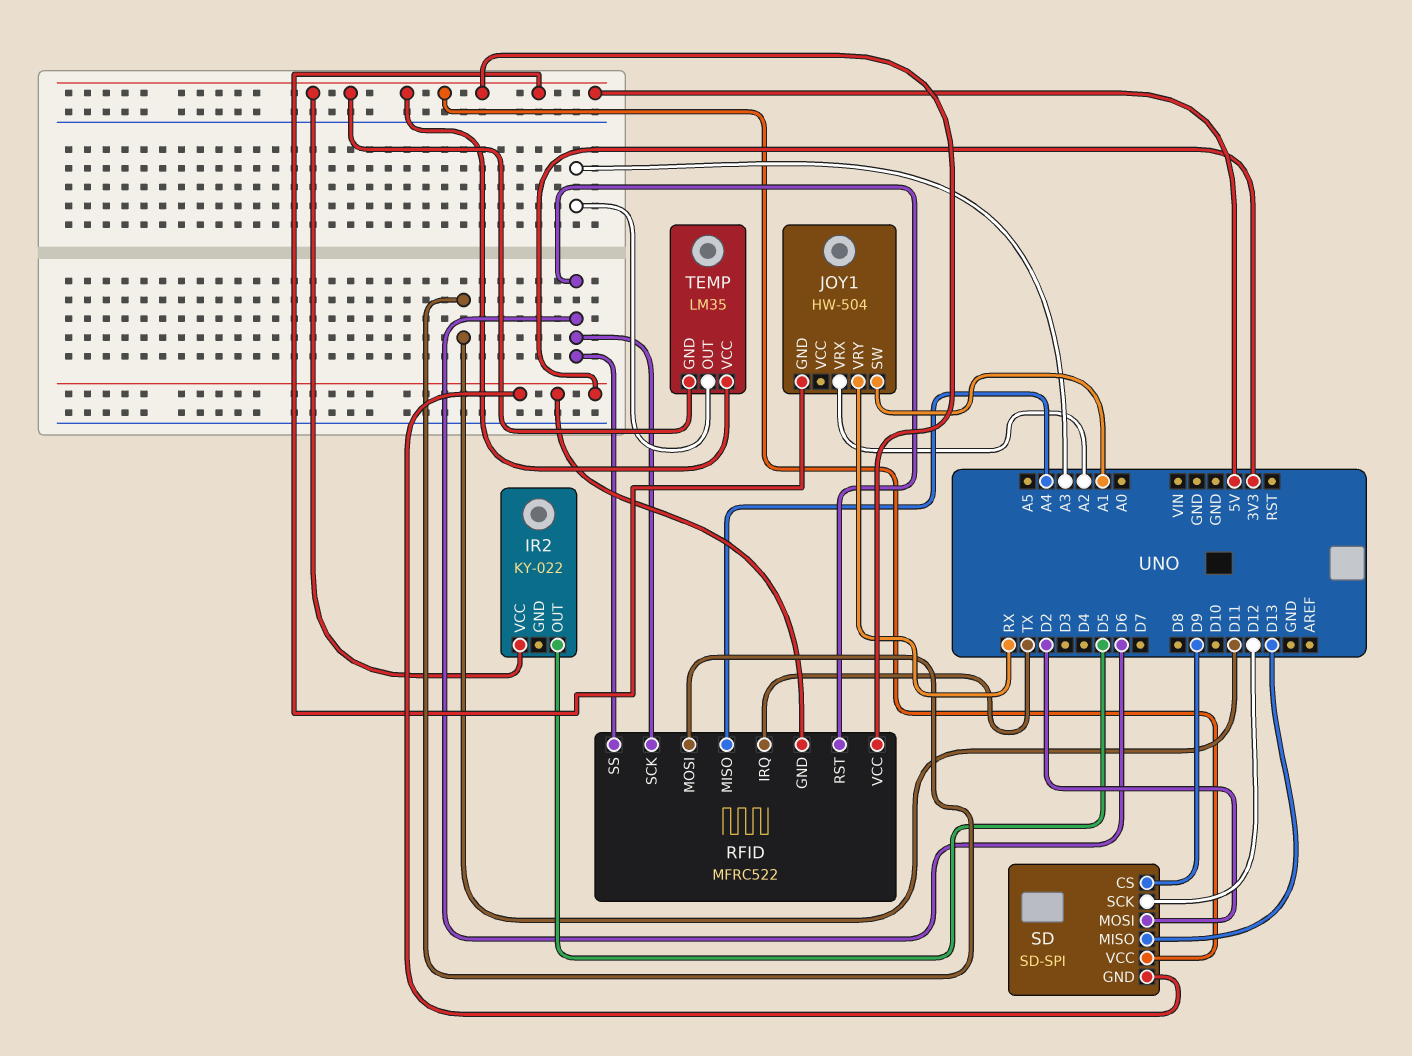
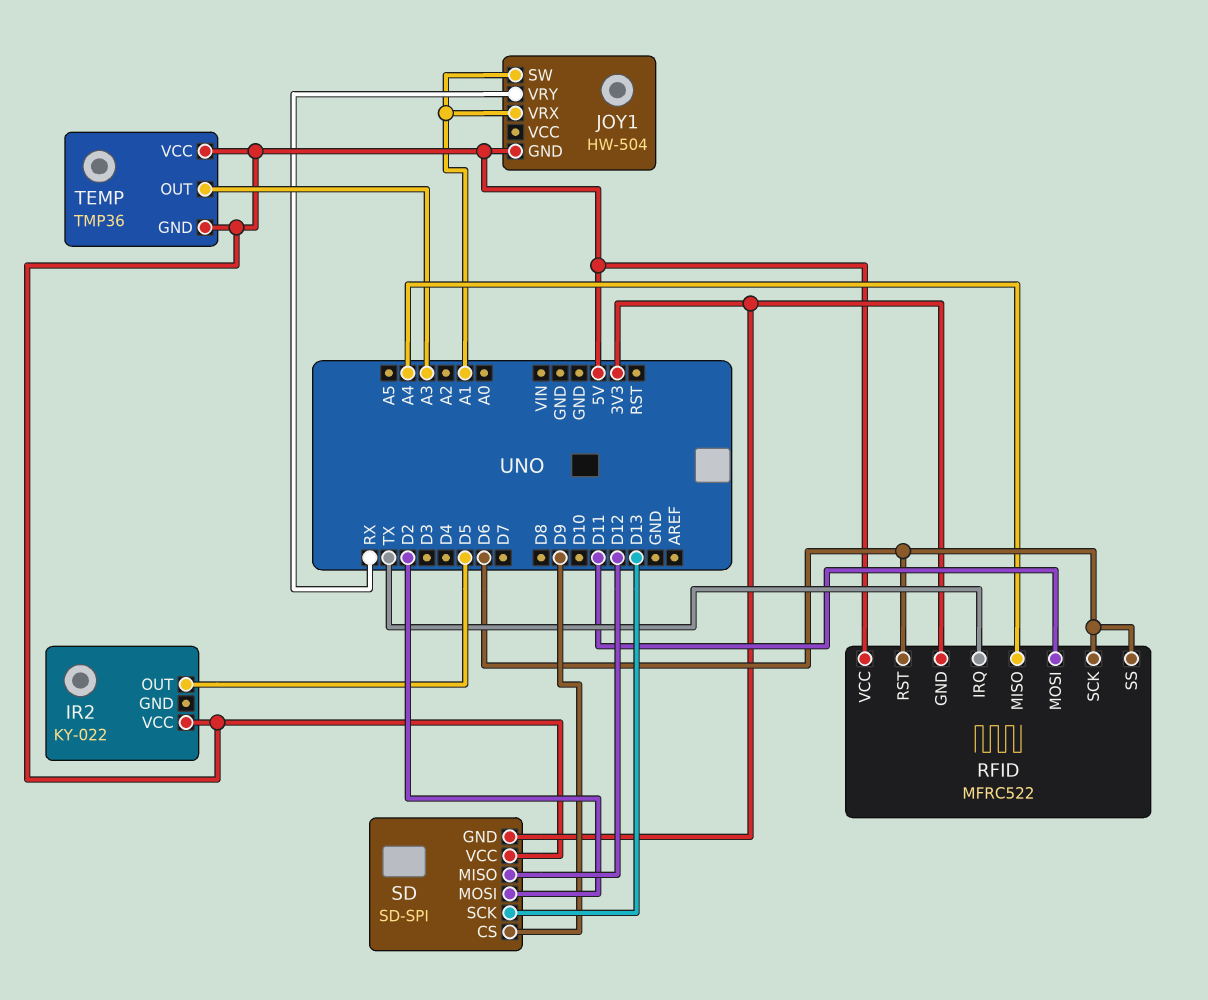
JOY1 pin VRX: A2 -> A1
SD pin MISO: D13 -> D12
SD pin SCK: D12 -> D13
TEMP: LM35 -> TMP36

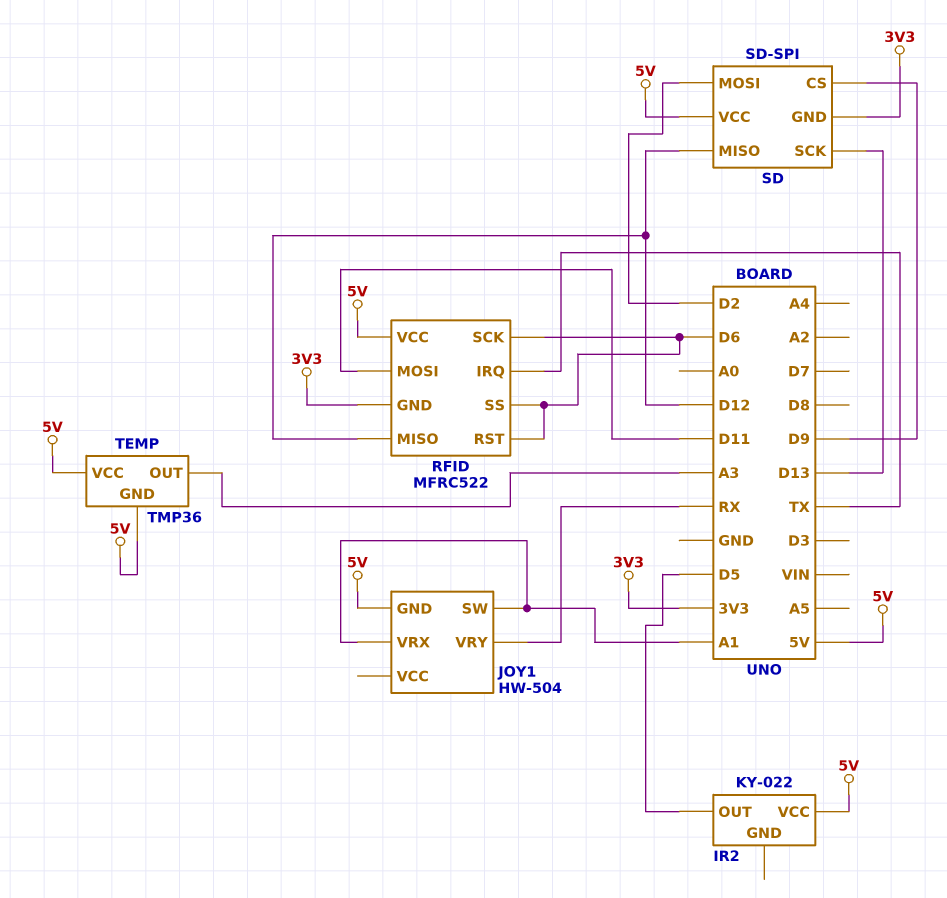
RFID pin MISO: A4 -> D12

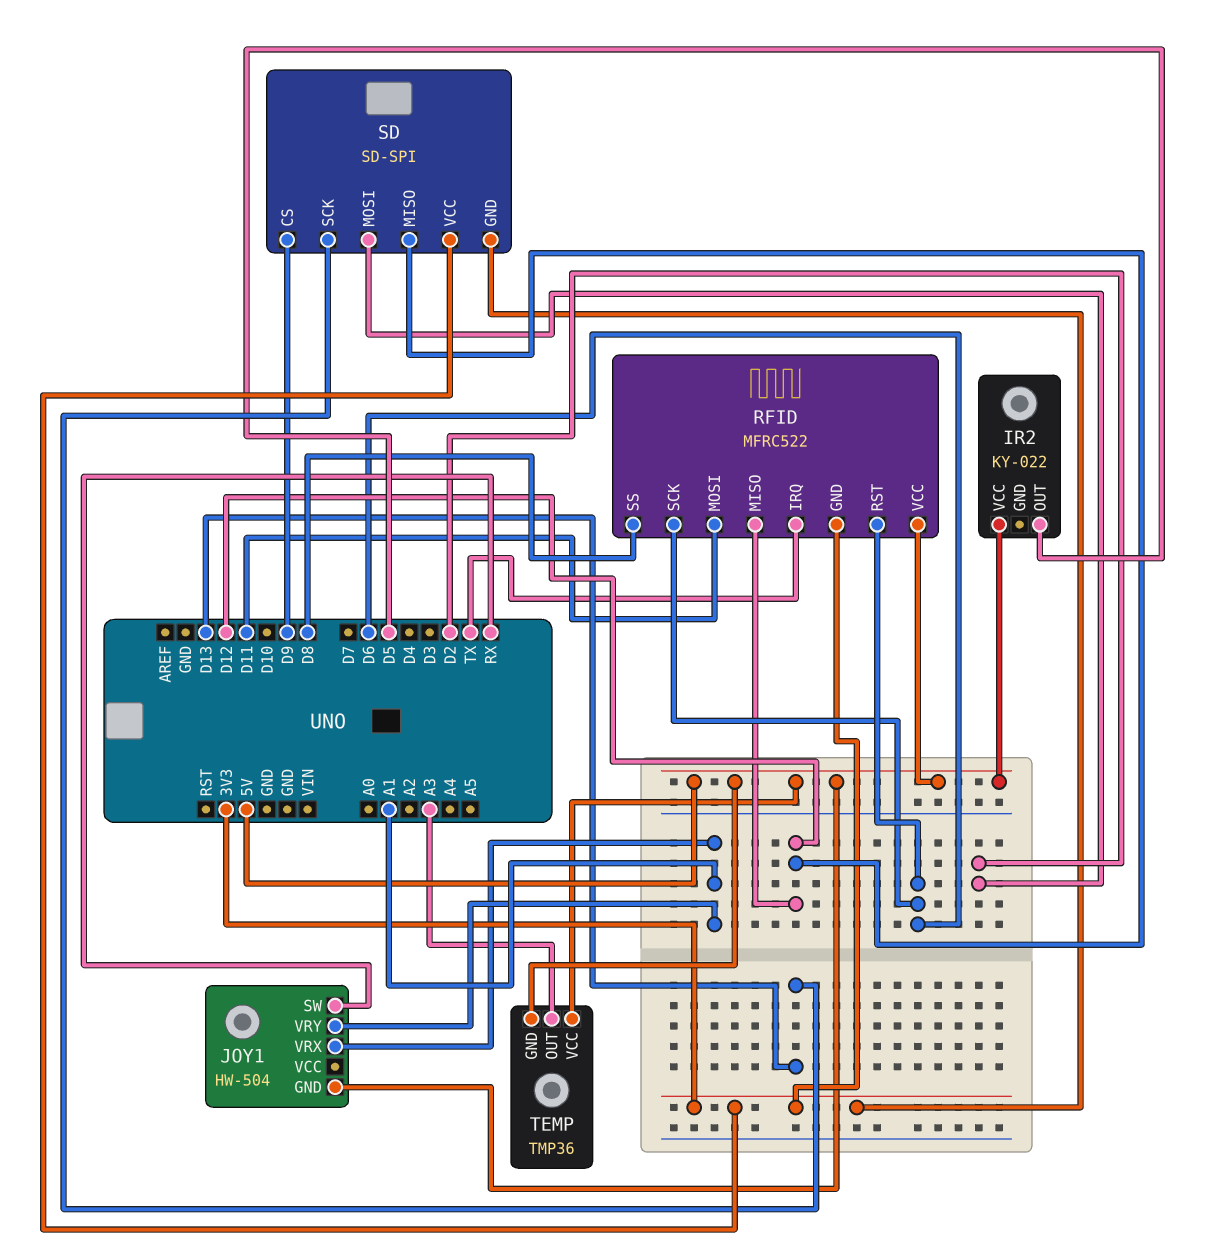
JOY1 pin SW: A1 -> RX
JOY1 pin VRY: RX -> A1
RFID pin SS: D6 -> D8
SD pin VCC: 5V -> 3V3

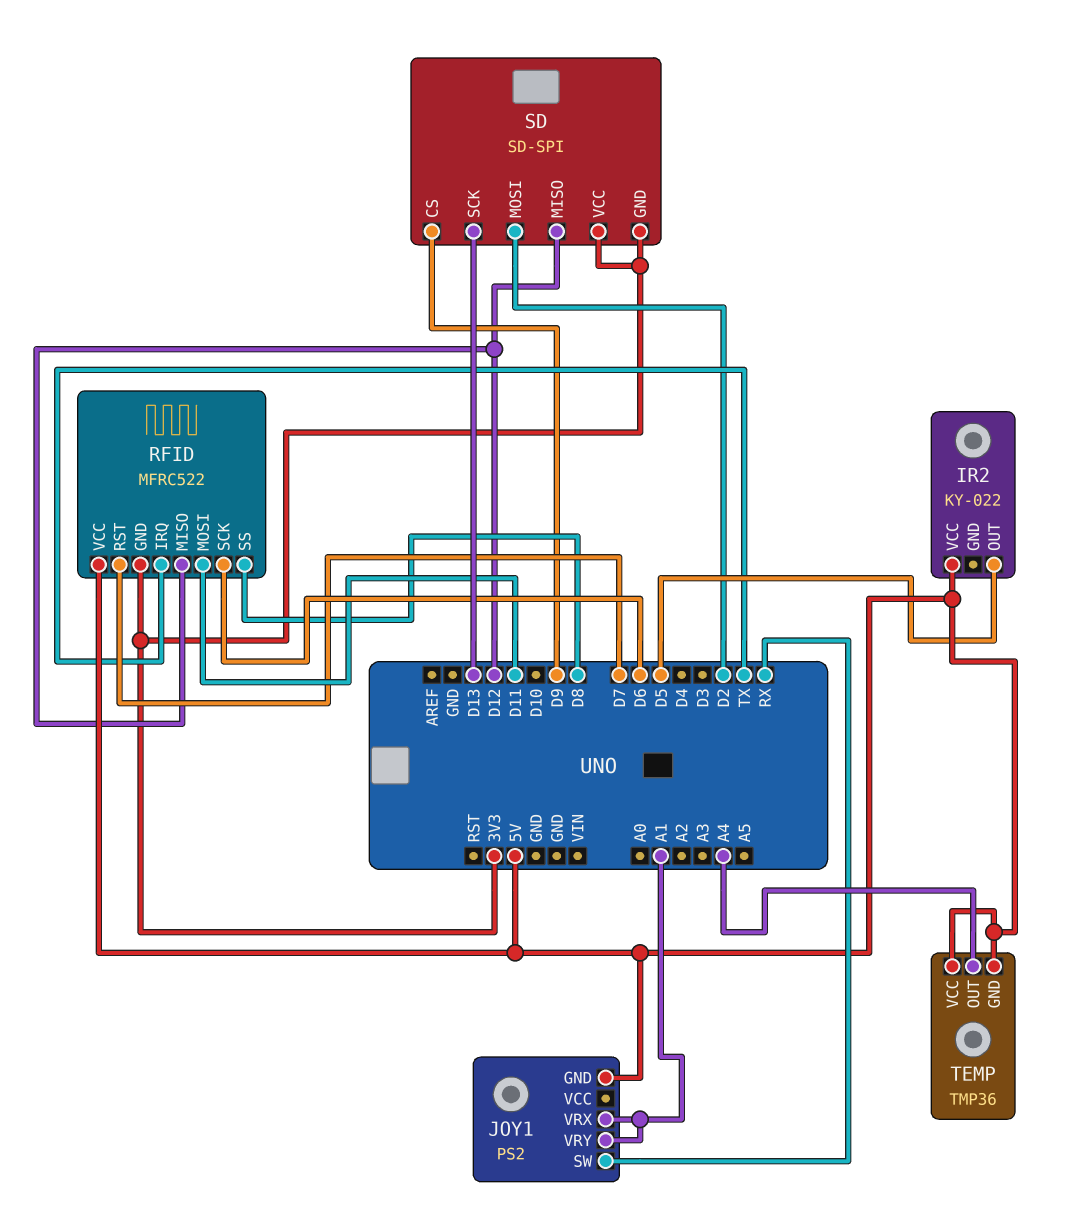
JOY1: HW-504 -> PS2
RFID pin RST: D6 -> D7
TEMP pin OUT: A3 -> A4

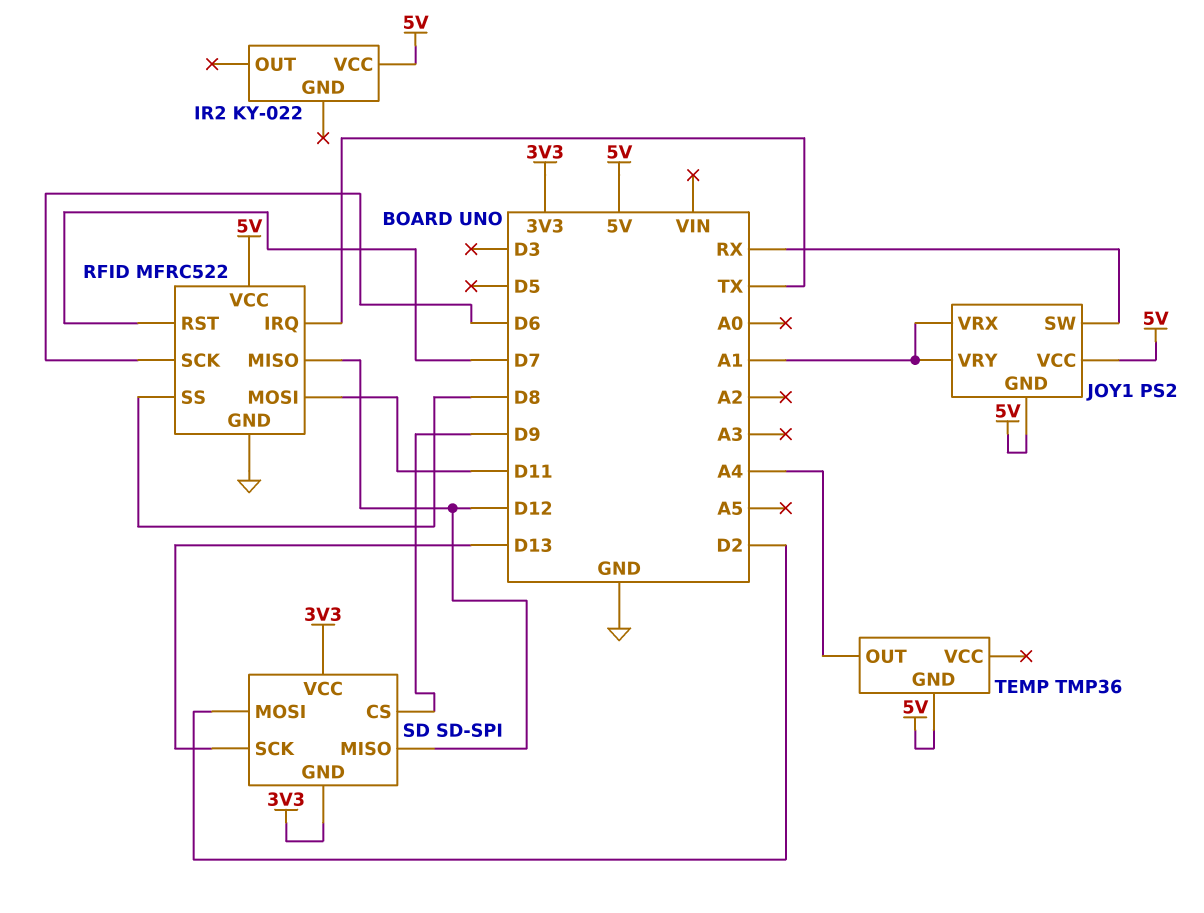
IR2 pin OUT: D5 -> none
JOY1 pin VCC: none -> 5V
RFID pin GND: 3V3 -> GND
TEMP pin VCC: 5V -> none

